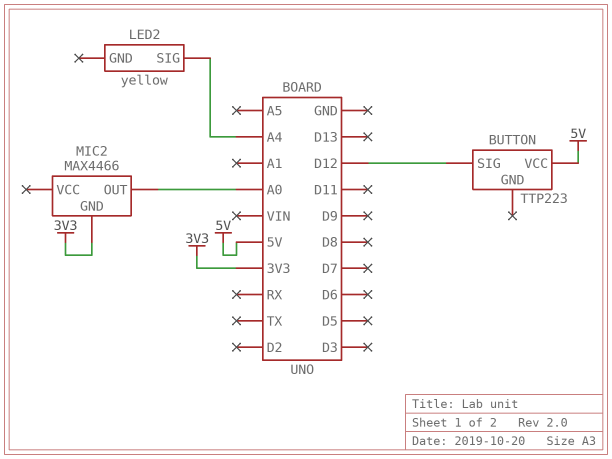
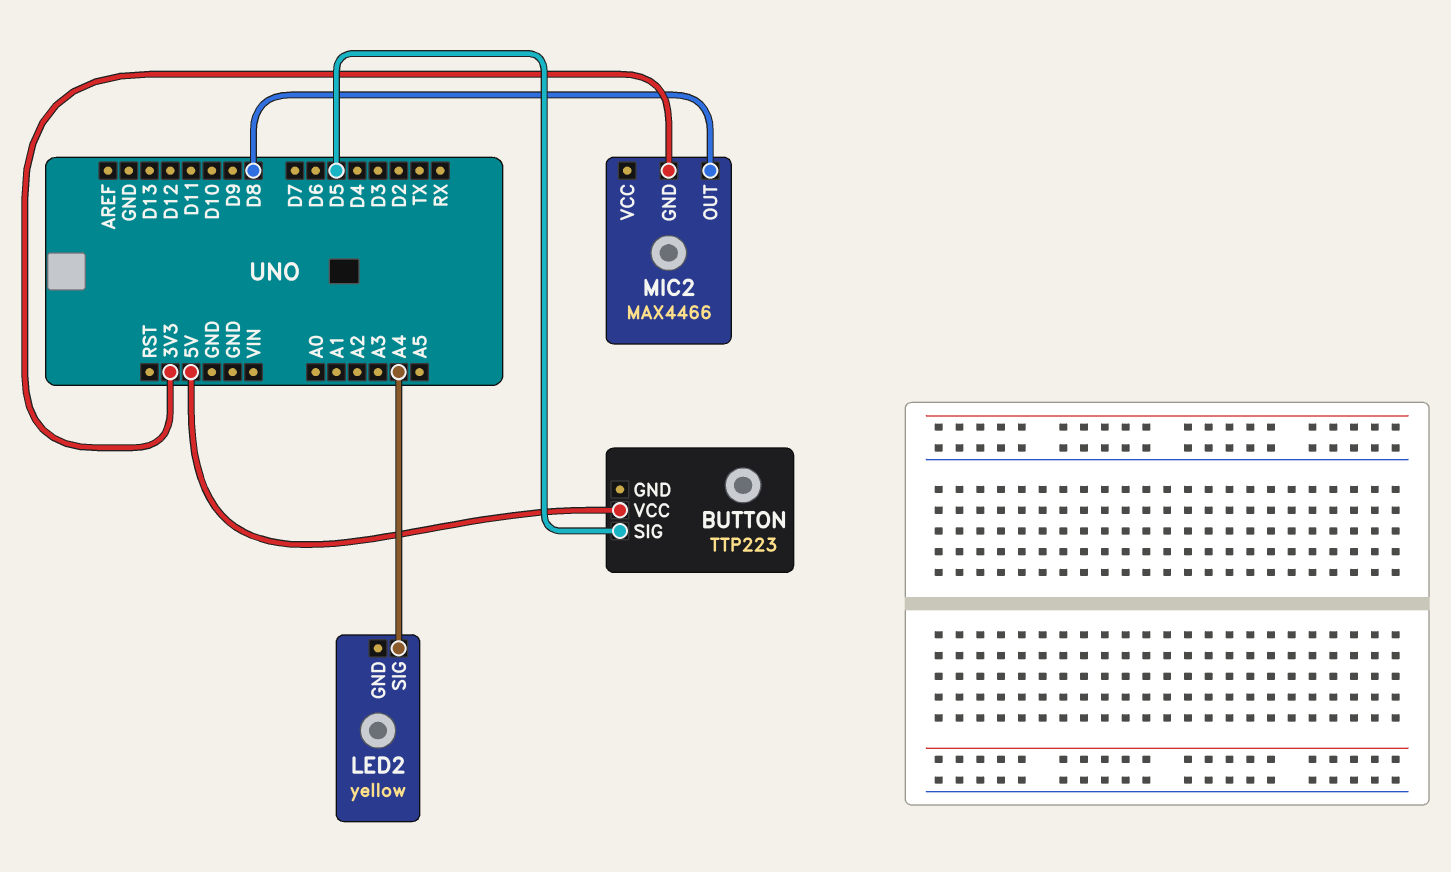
BUTTON pin SIG: D12 -> D5
MIC2 pin OUT: A0 -> D8

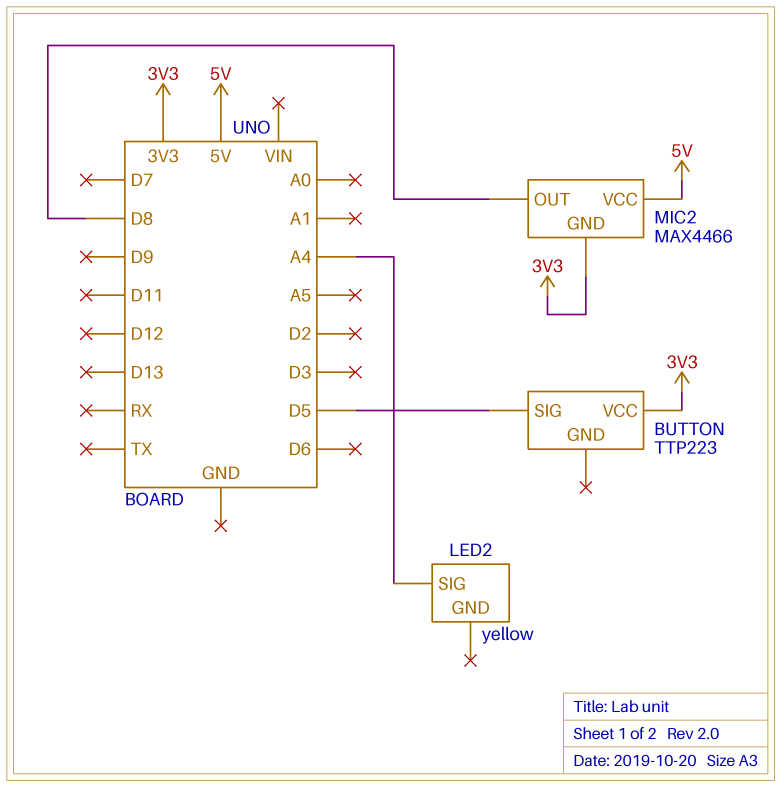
BUTTON pin VCC: 5V -> 3V3
MIC2 pin VCC: none -> 5V

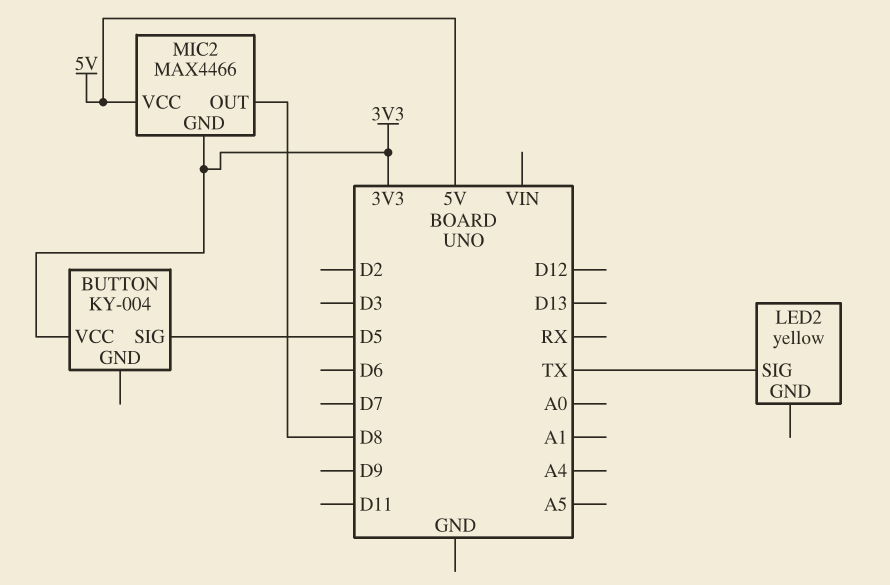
BUTTON: TTP223 -> KY-004
LED2 pin SIG: A4 -> TX

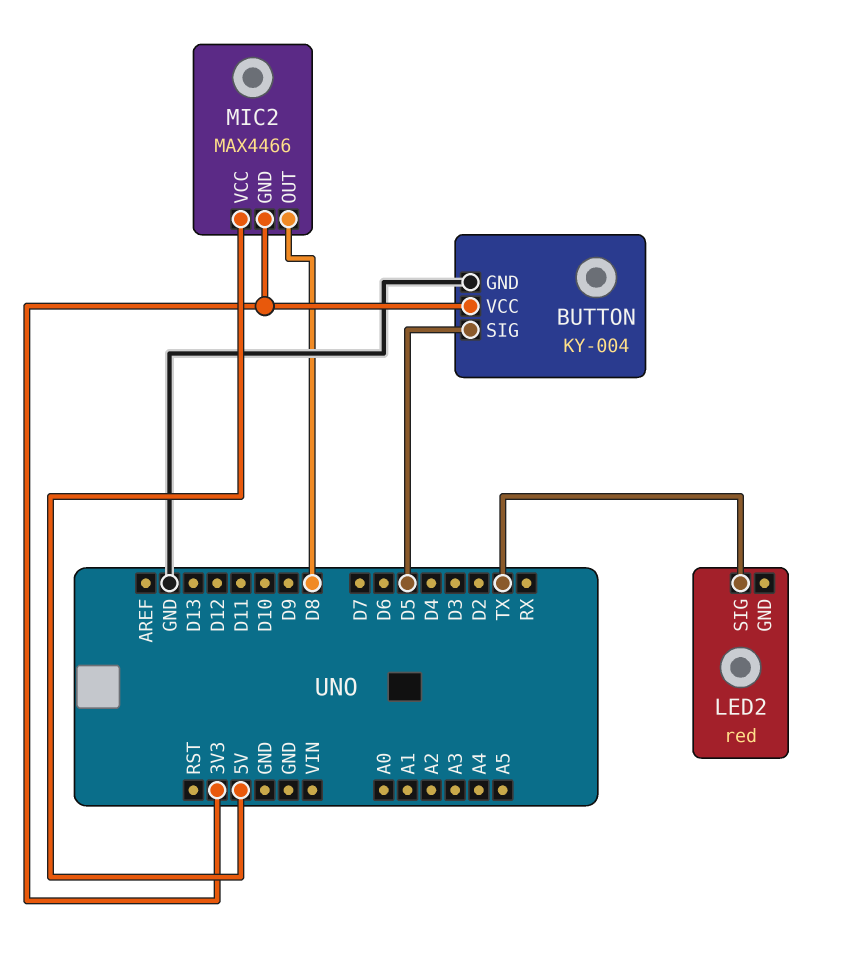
BUTTON pin GND: none -> GND
LED2: yellow -> red

